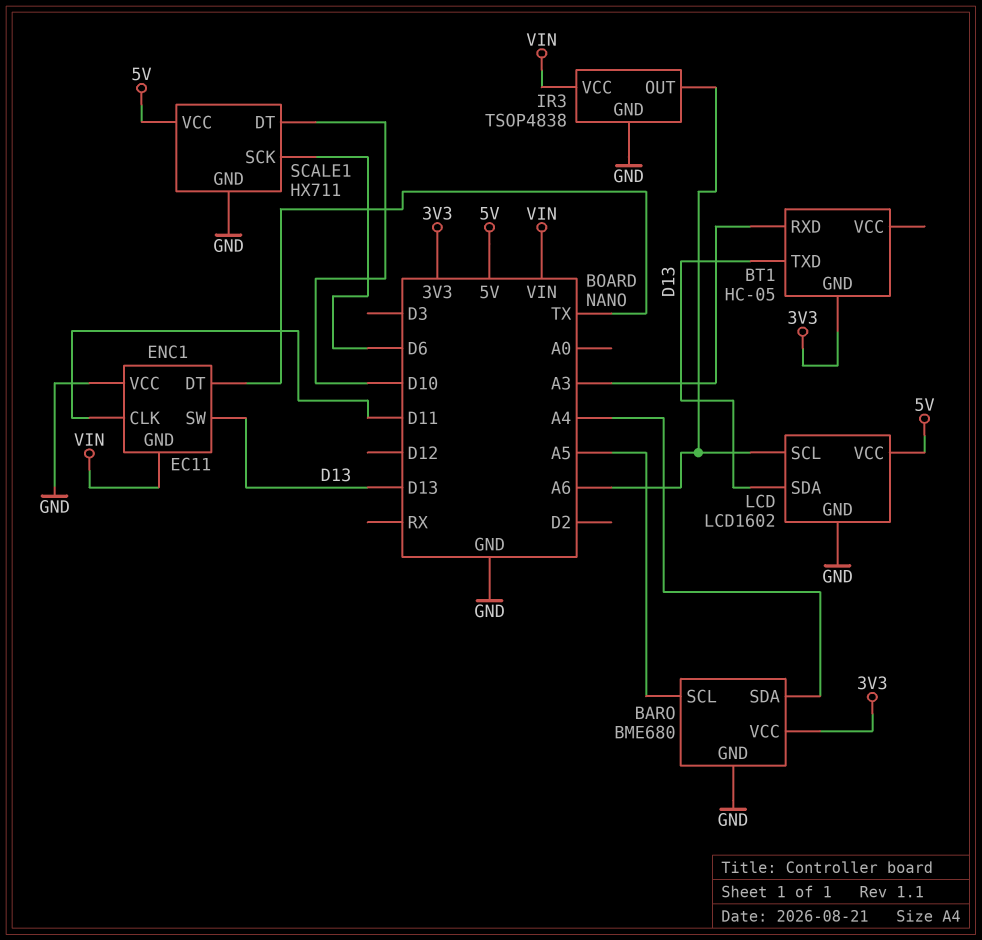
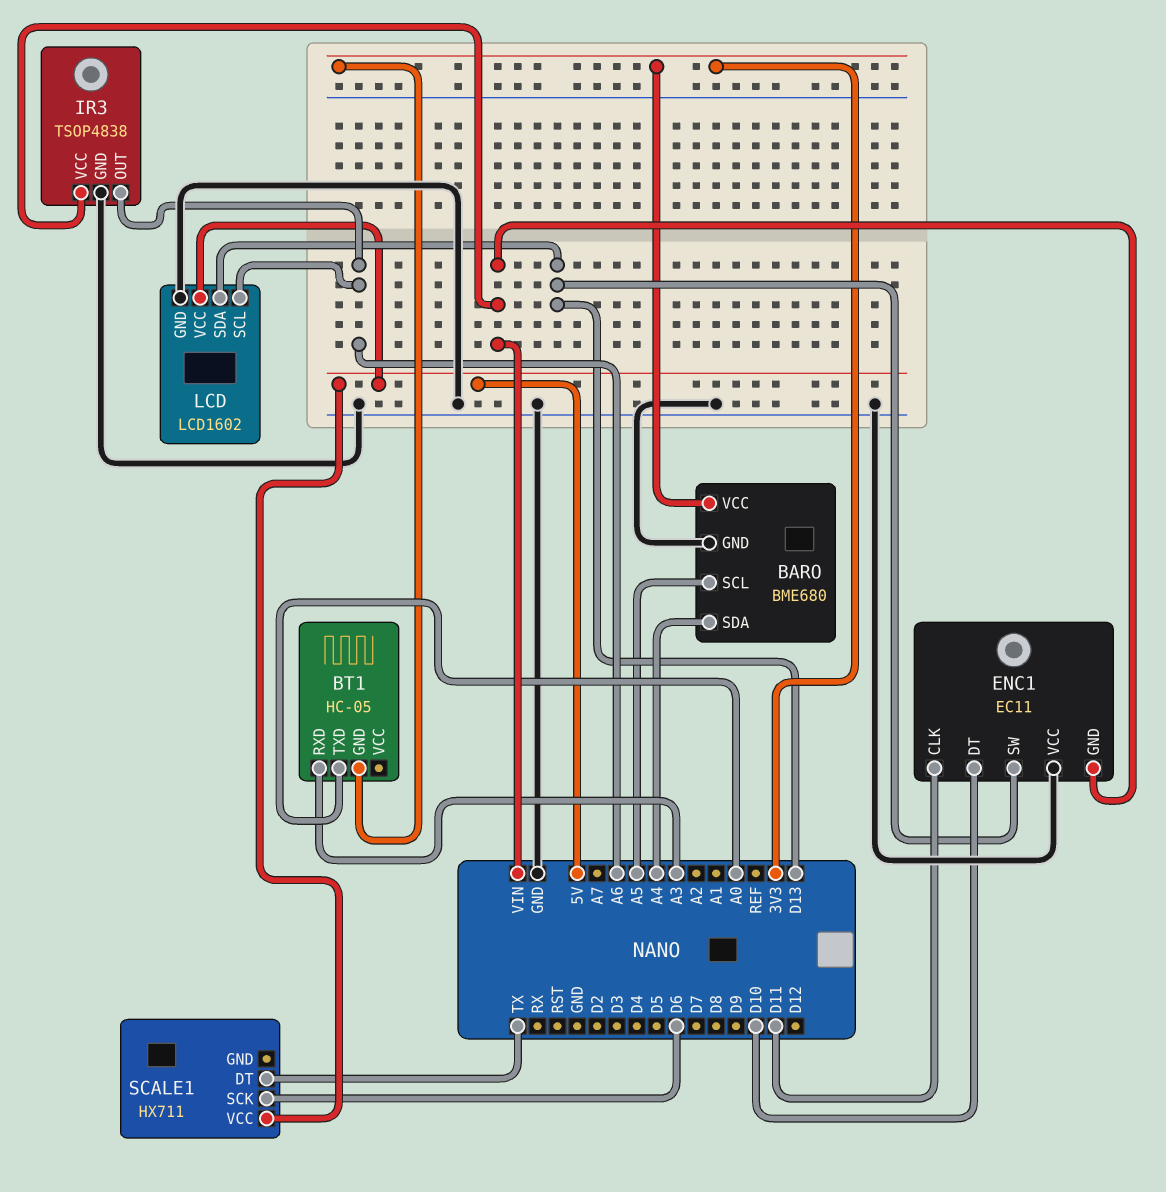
BT1 pin TXD: D13 -> A0
ENC1 pin DT: TX -> D10
SCALE1 pin DT: D10 -> TX
SCALE1 pin GND: GND -> none

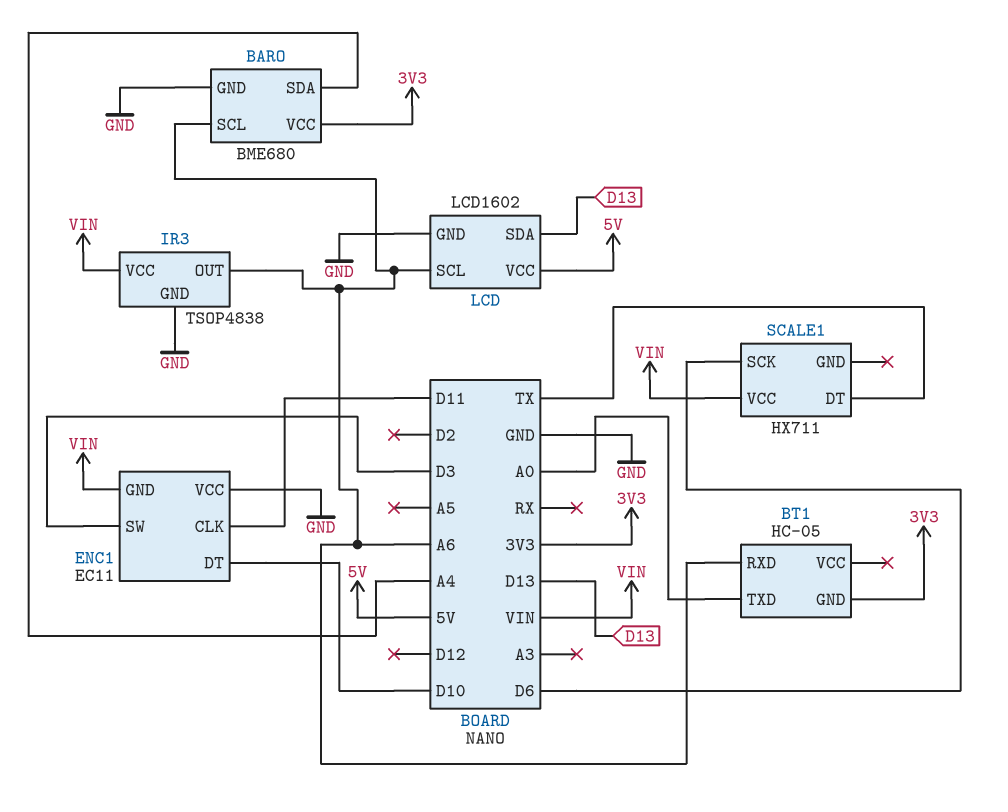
BARO pin SCL: A5 -> A6
BT1 pin RXD: A3 -> A6
ENC1 pin SW: D13 -> D3
SCALE1 pin VCC: 5V -> VIN

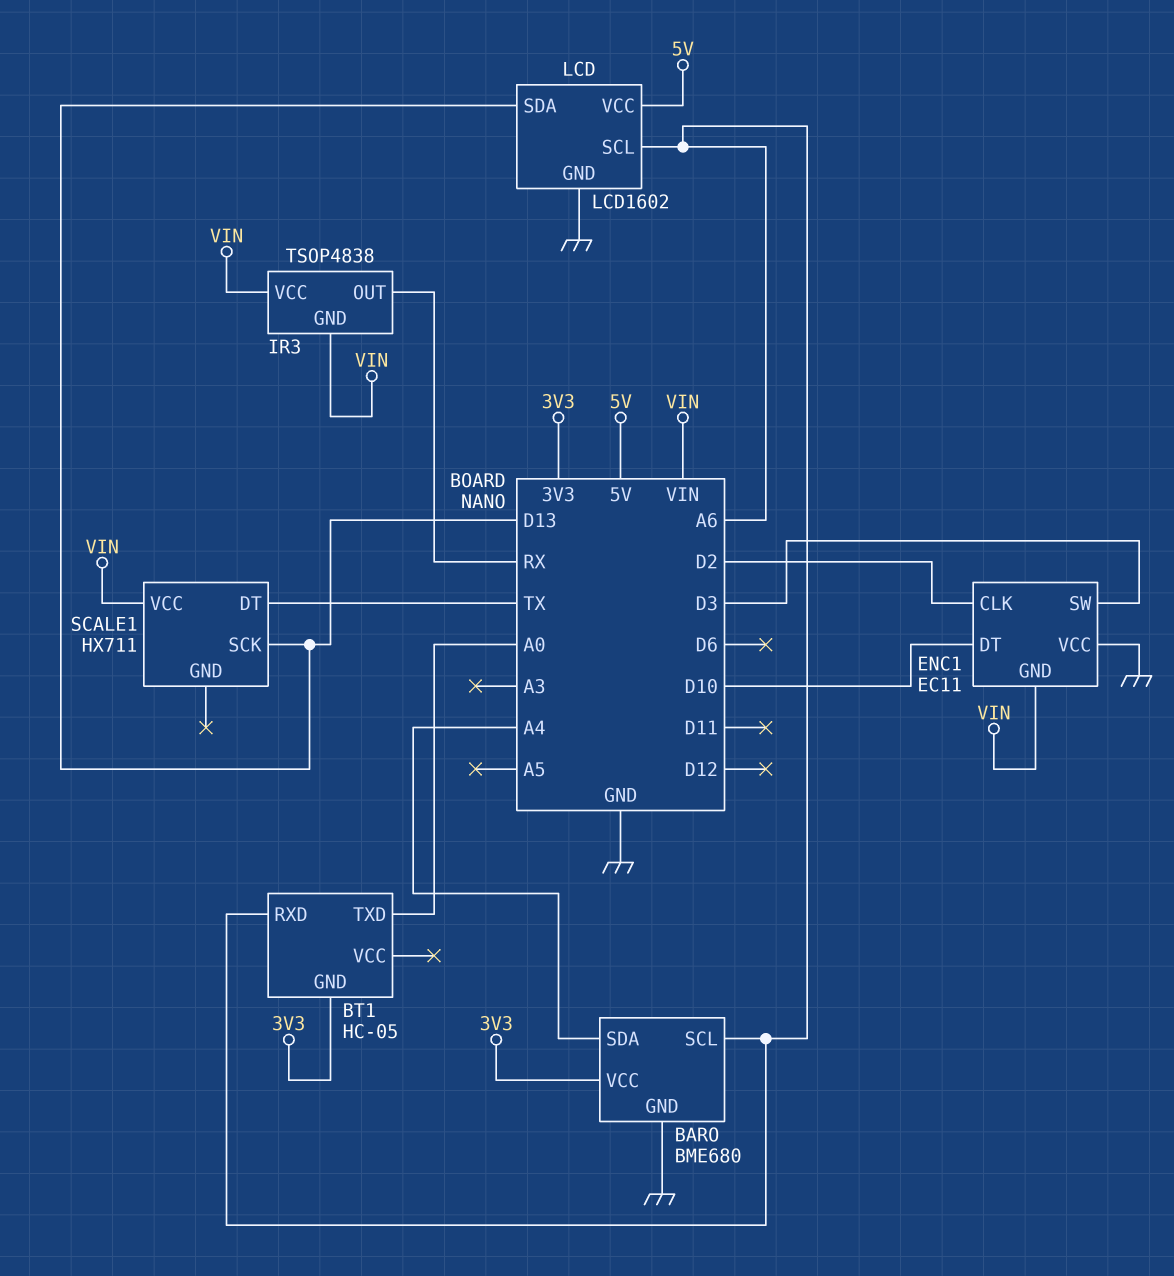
ENC1 pin CLK: D11 -> D2
IR3 pin GND: GND -> VIN
IR3 pin OUT: A6 -> RX
SCALE1 pin SCK: D6 -> D13

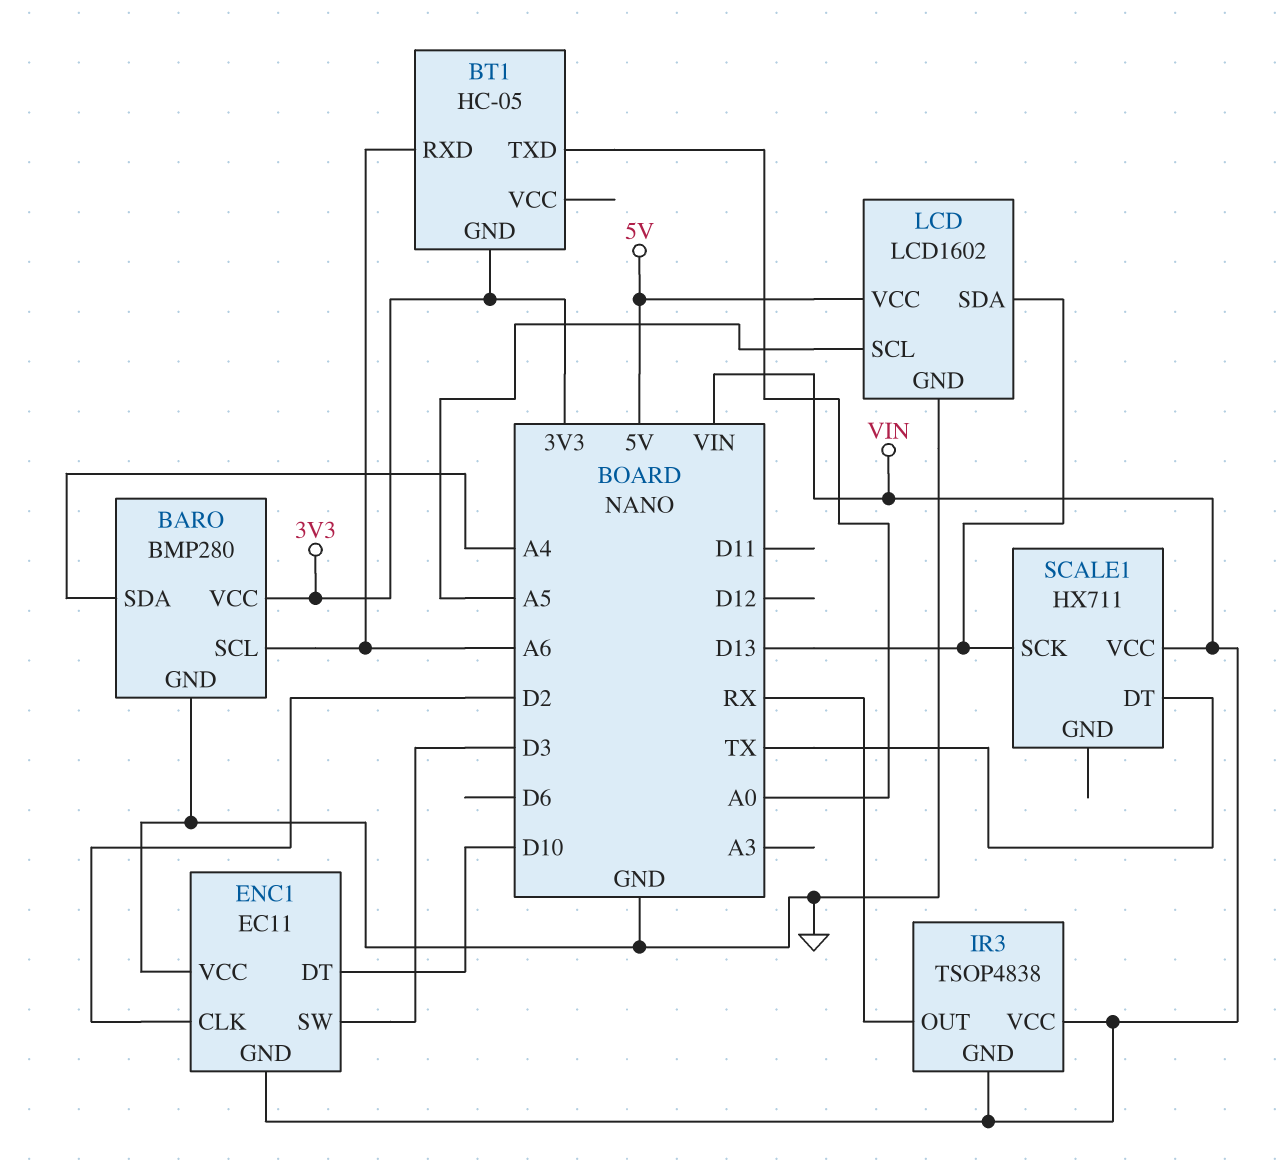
BARO: BME680 -> BMP280
LCD pin SCL: A6 -> A5

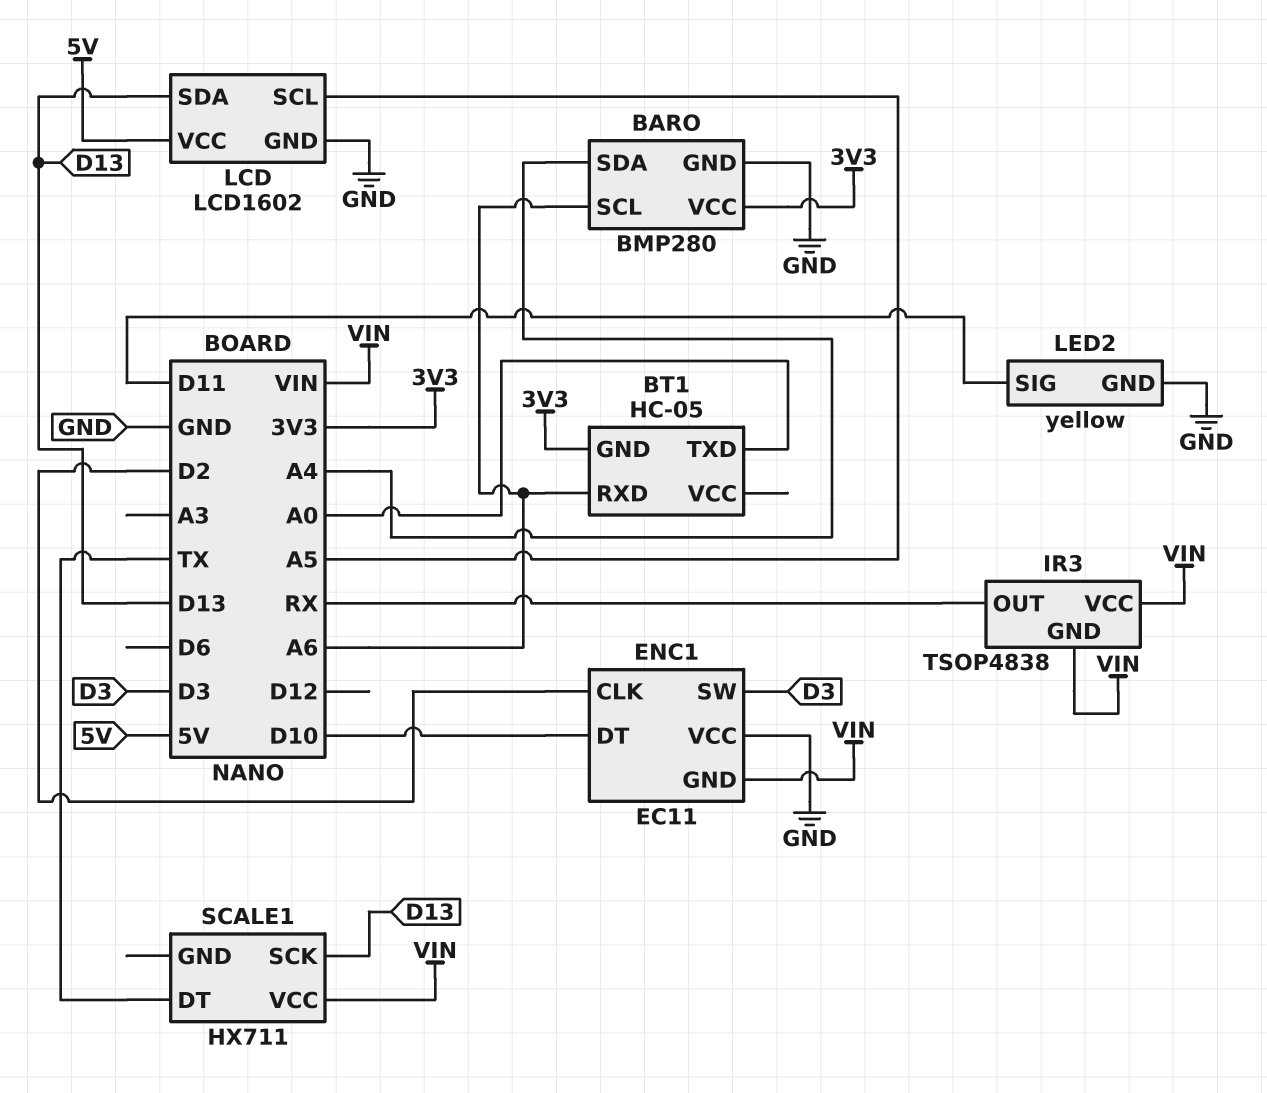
LED2: none -> yellow
LED2 pin GND: none -> GND
LED2 pin SIG: none -> D11

